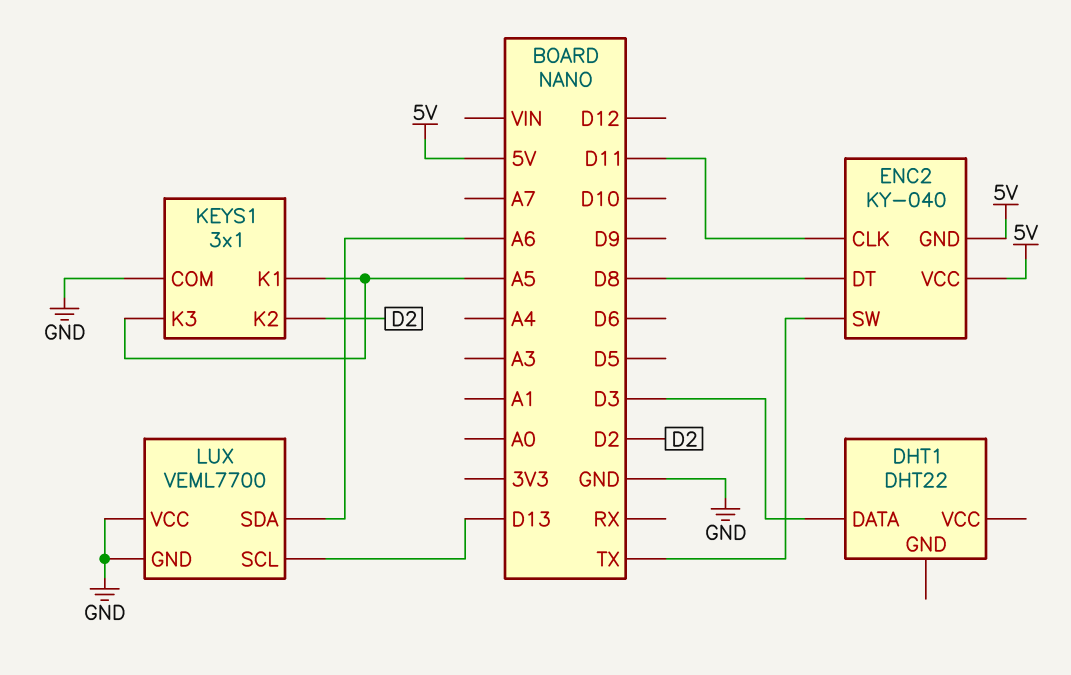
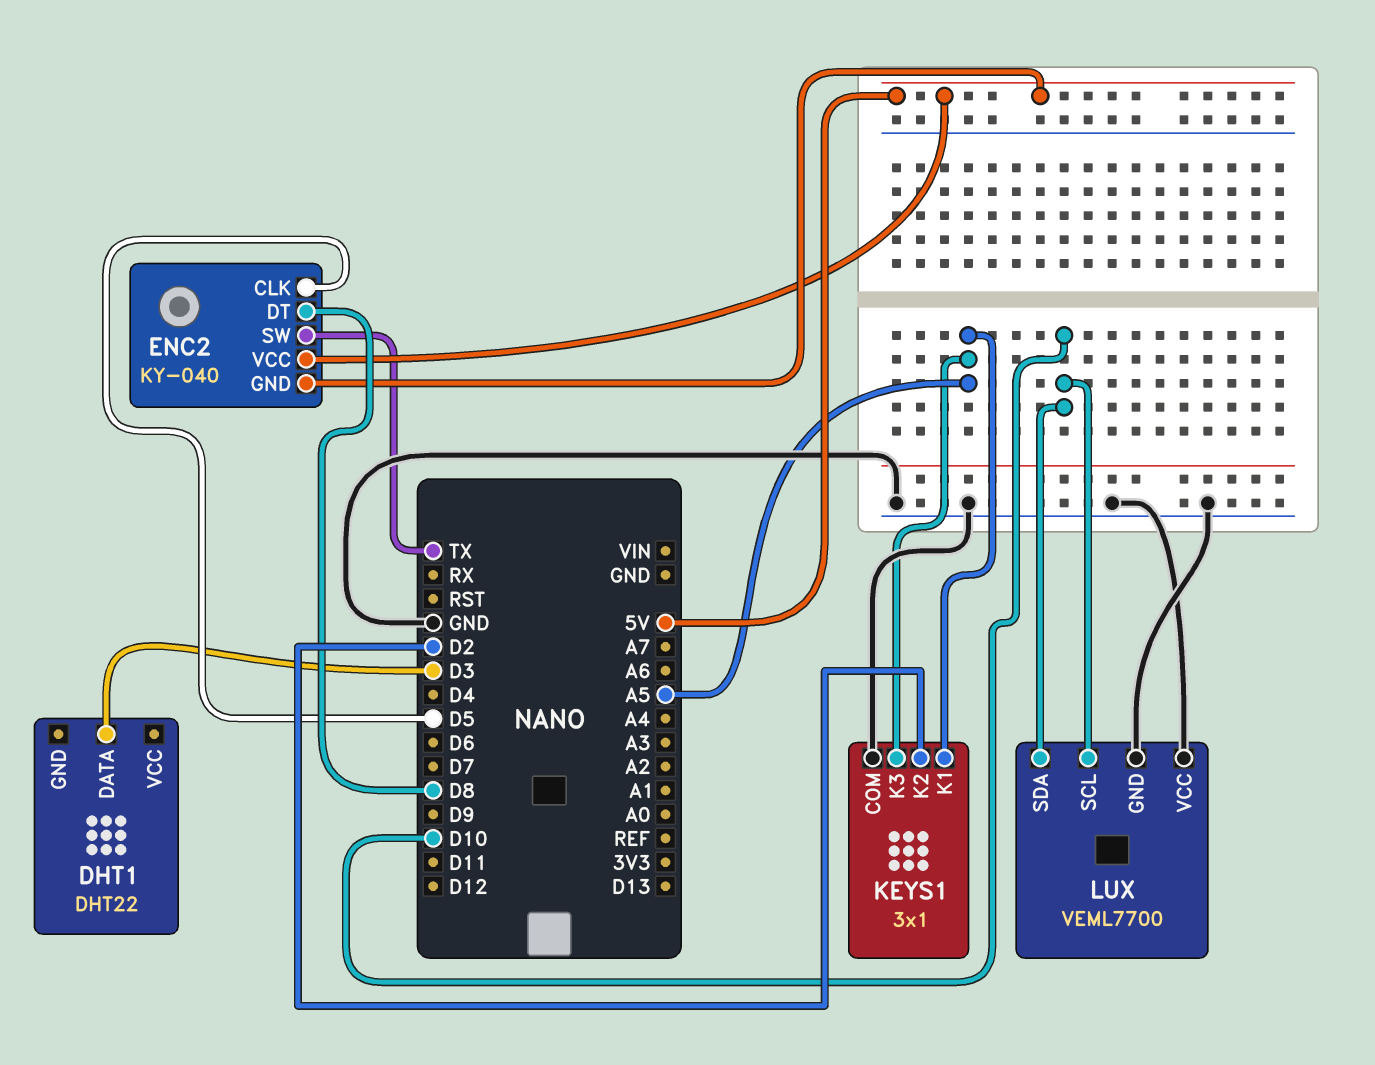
ENC2 pin CLK: D11 -> D5
LUX pin SCL: D13 -> D10
LUX pin SDA: A6 -> D10

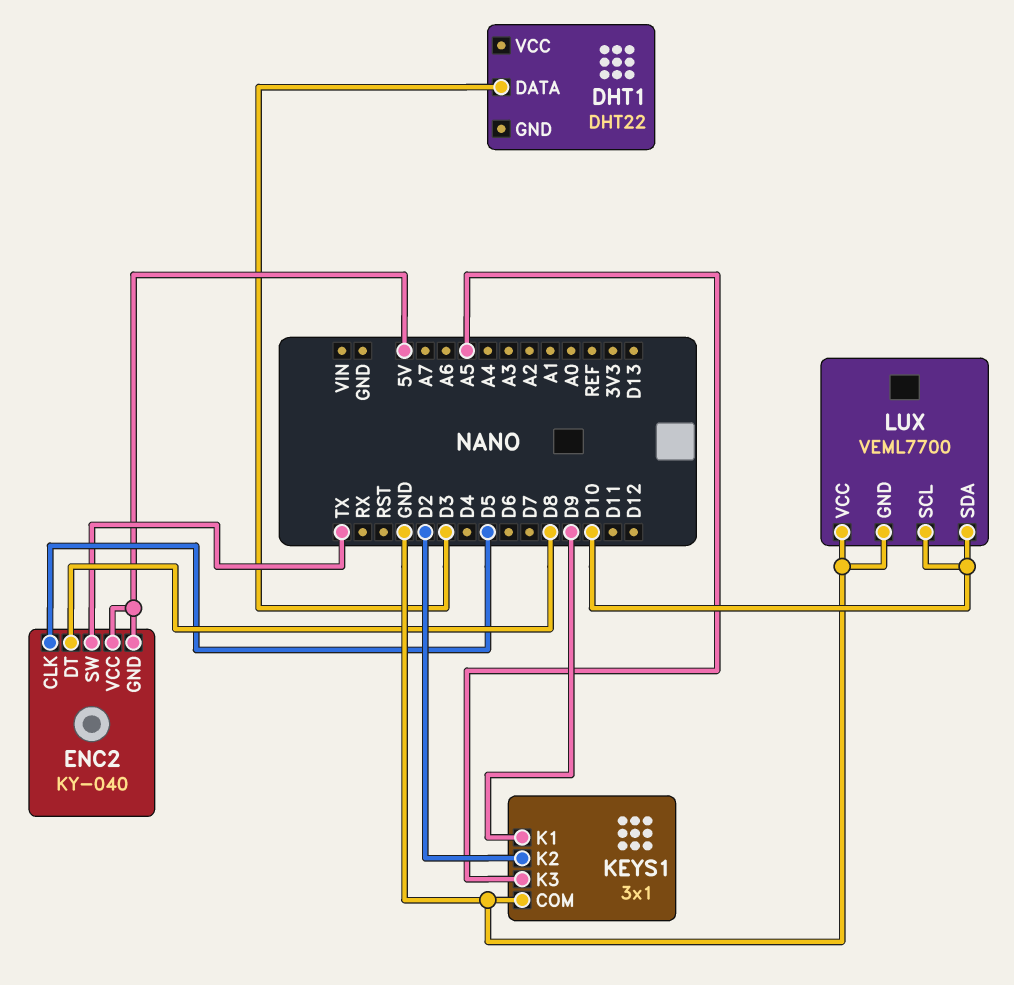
KEYS1 pin K1: A5 -> D9

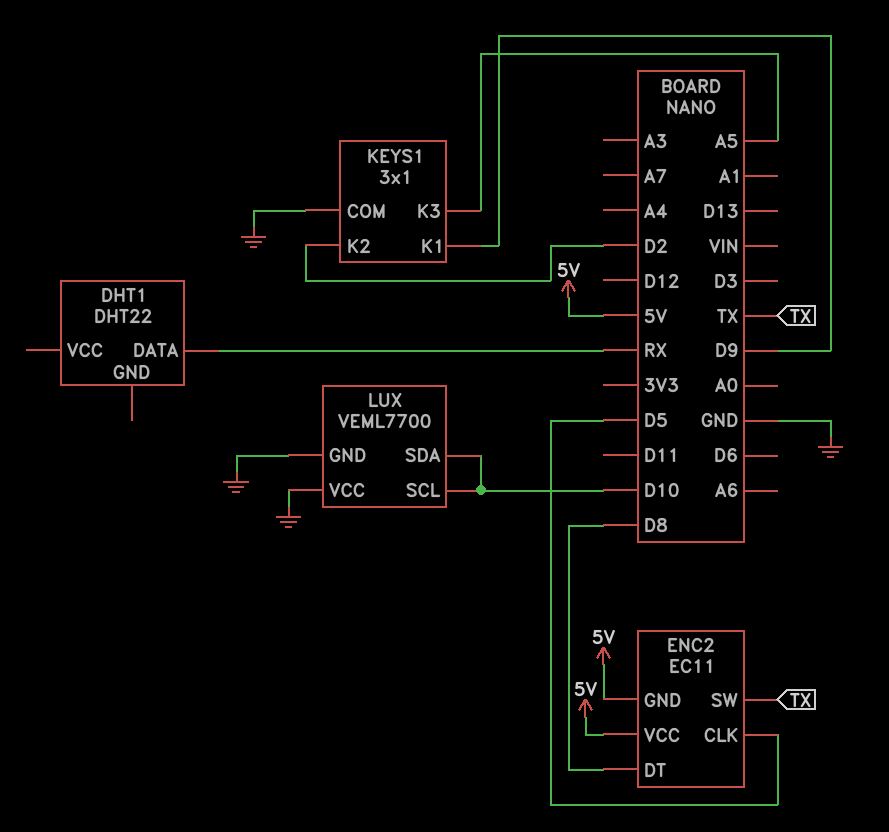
DHT1 pin DATA: D3 -> RX
ENC2: KY-040 -> EC11

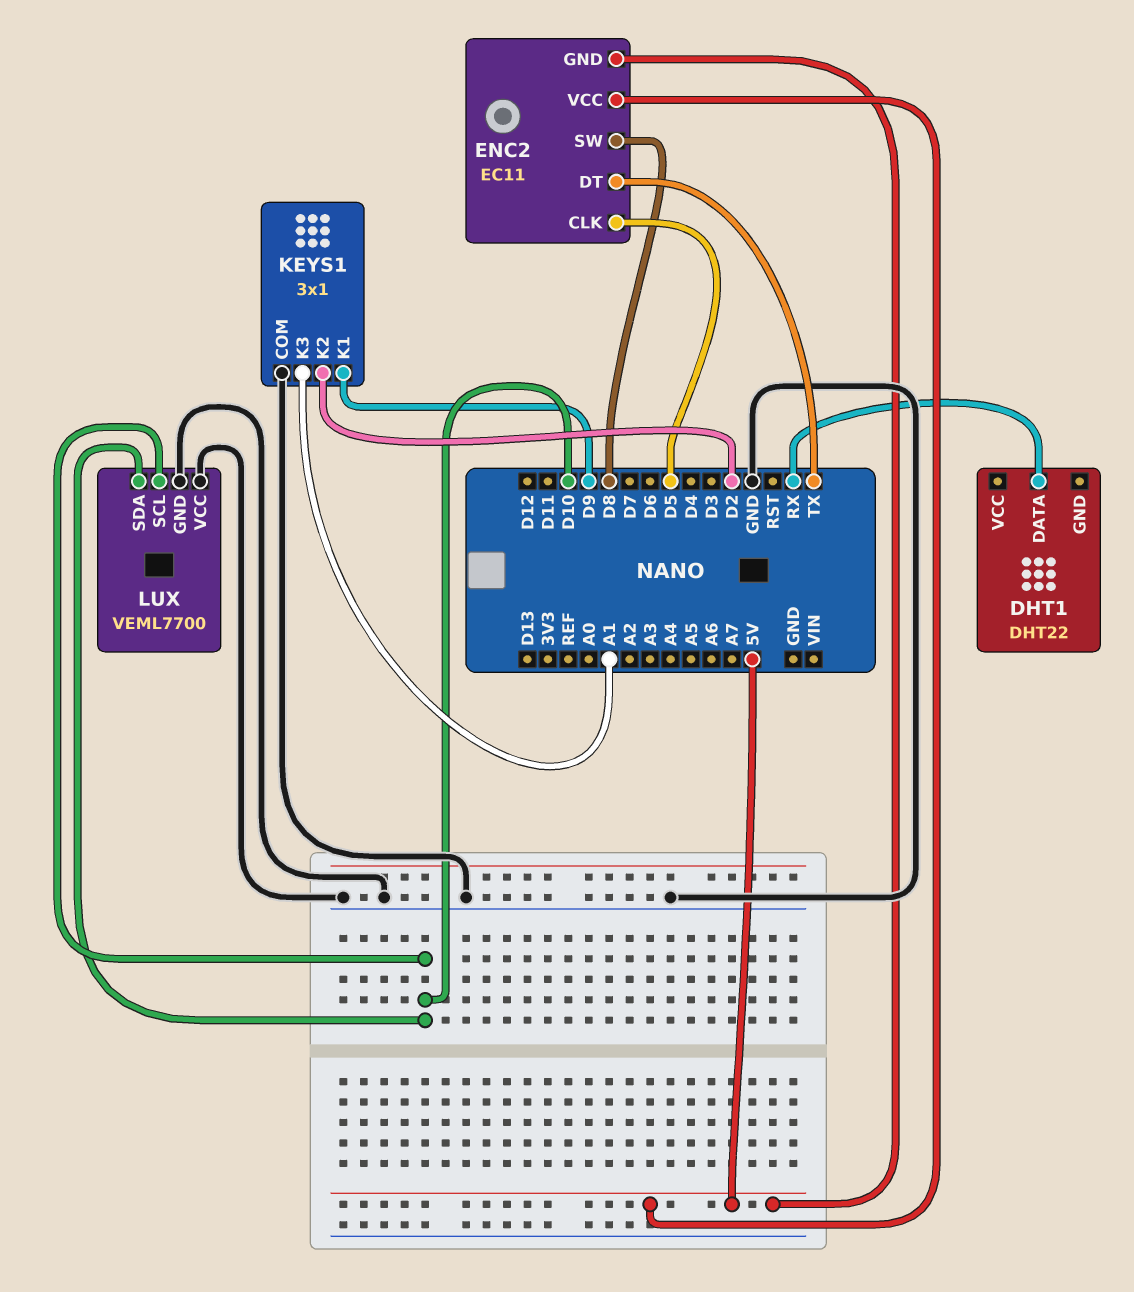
ENC2 pin DT: D8 -> TX
ENC2 pin SW: TX -> D8
KEYS1 pin K3: A5 -> A1

